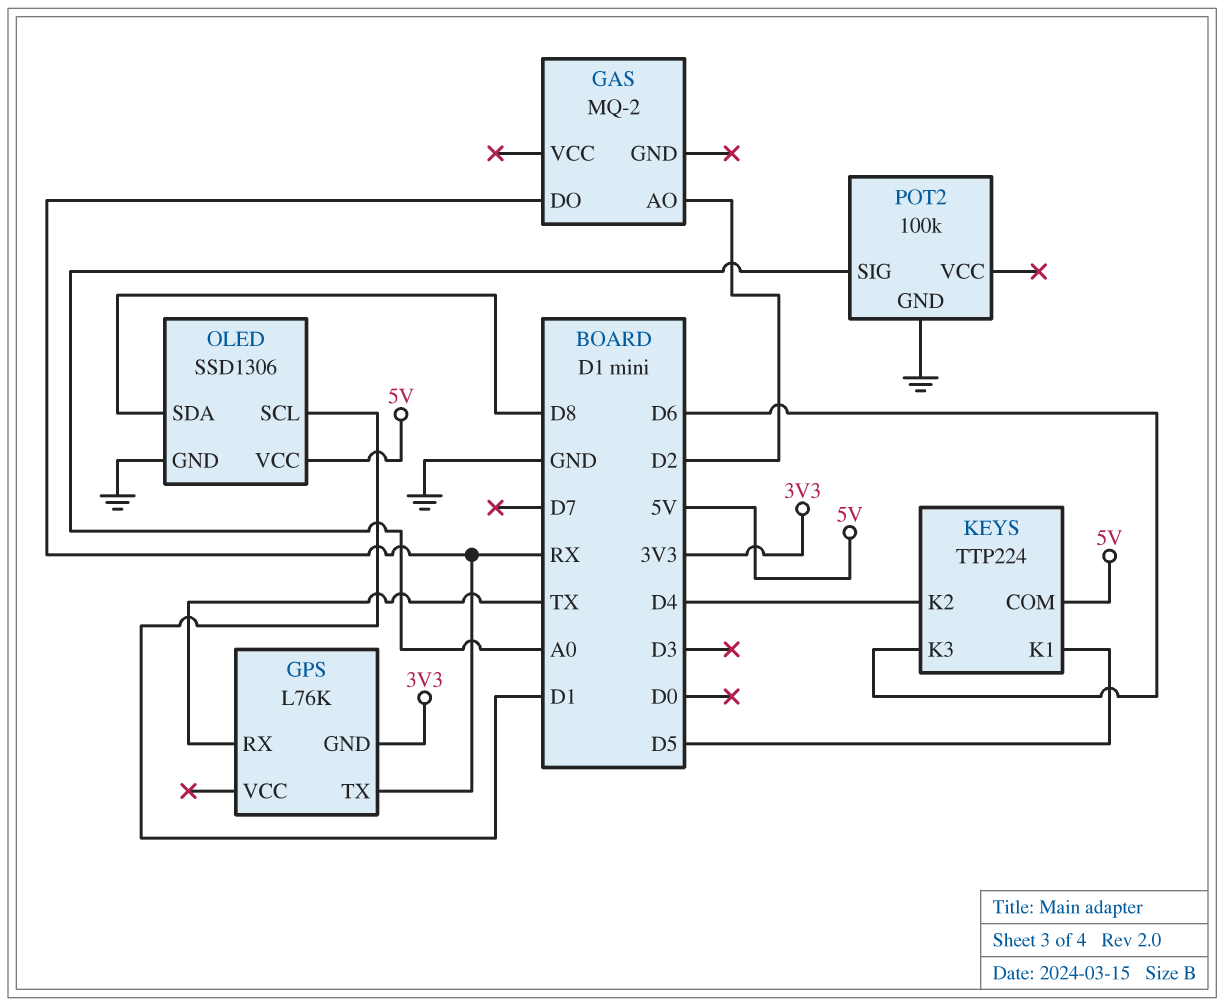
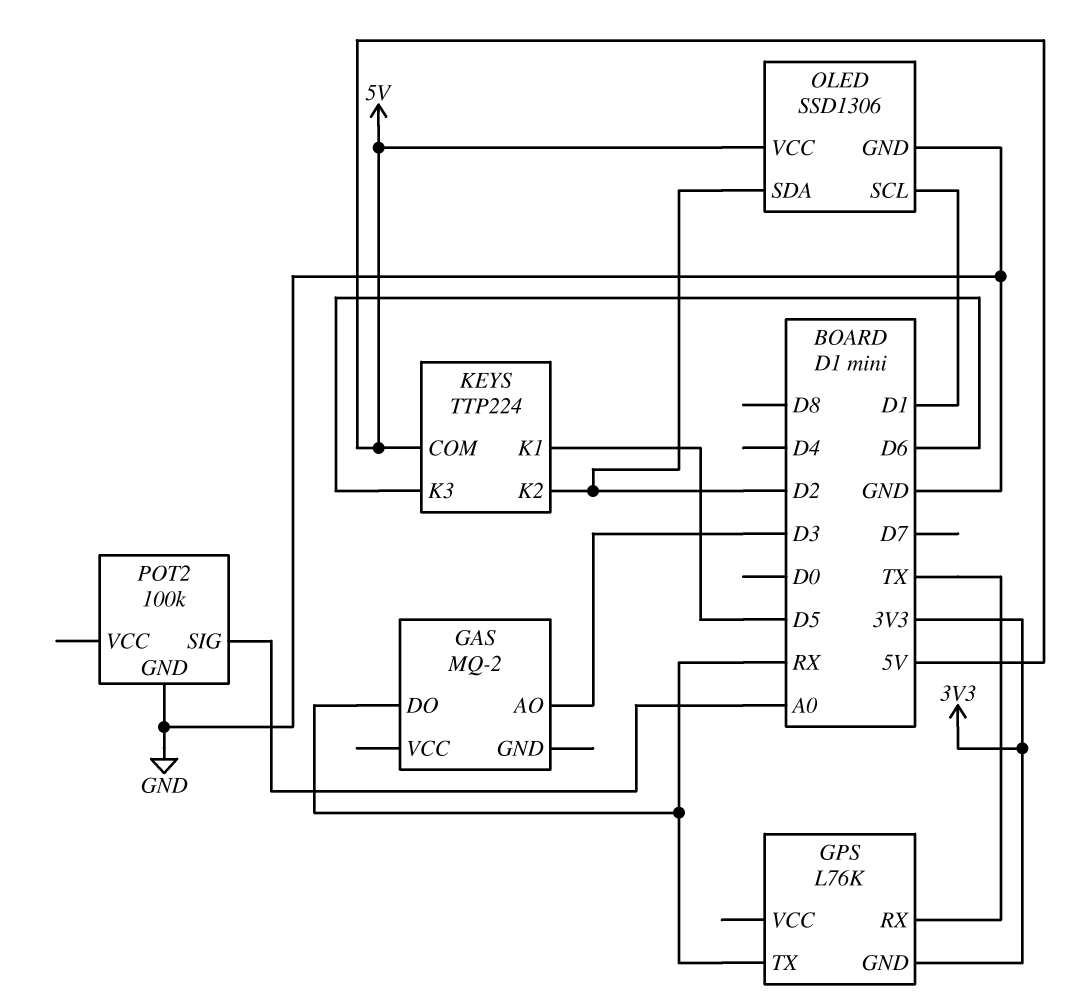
GAS pin AO: D2 -> D3
KEYS pin K2: D4 -> D2
OLED pin SDA: D8 -> D2

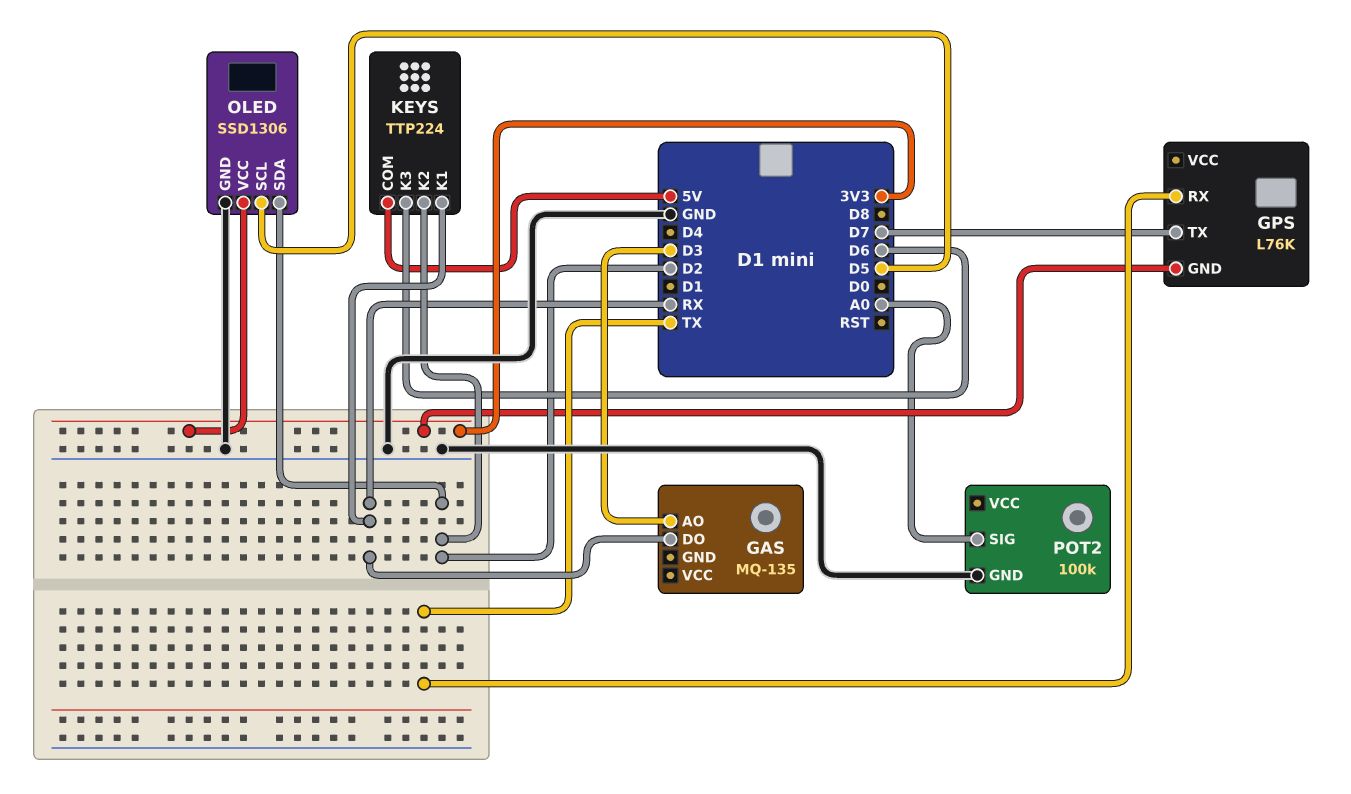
GAS: MQ-2 -> MQ-135
GPS pin TX: RX -> D7
KEYS pin K1: D5 -> RX
OLED pin SCL: D1 -> D5
OLED pin VCC: 5V -> 3V3

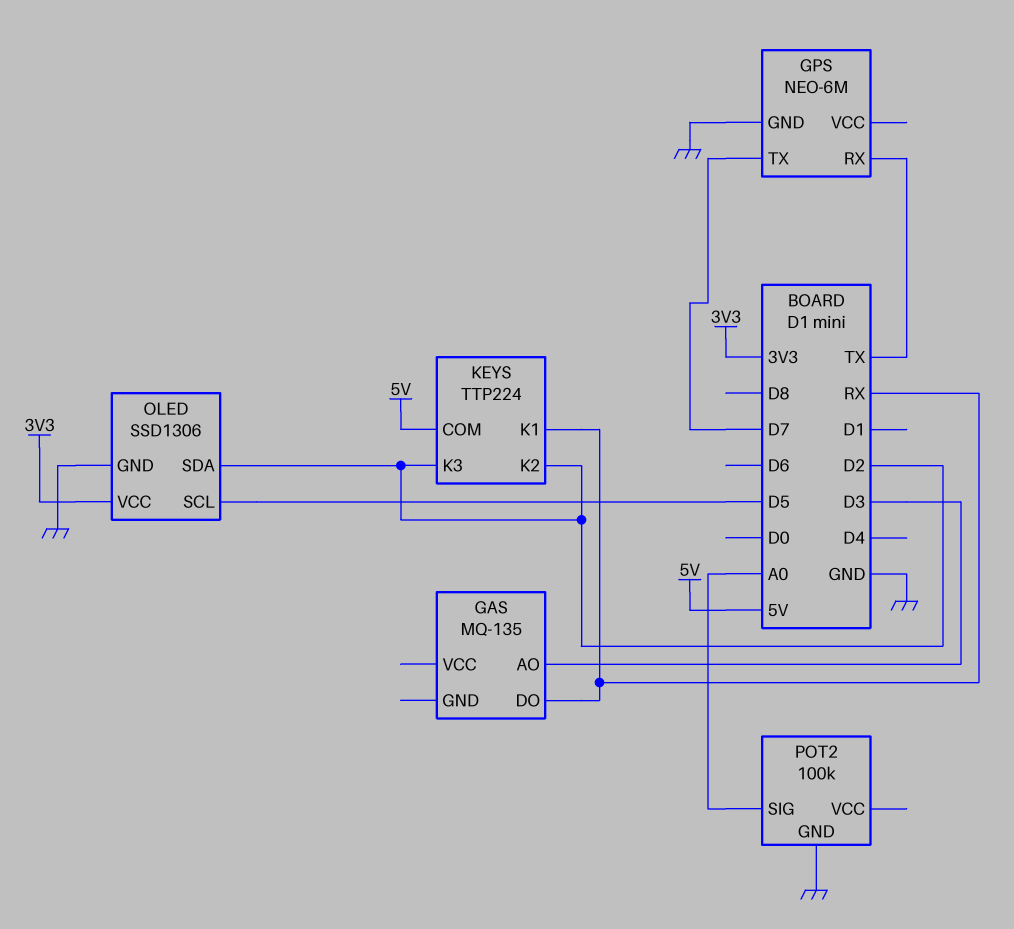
GPS: L76K -> NEO-6M
GPS pin GND: 3V3 -> GND
KEYS pin K3: D6 -> D2

